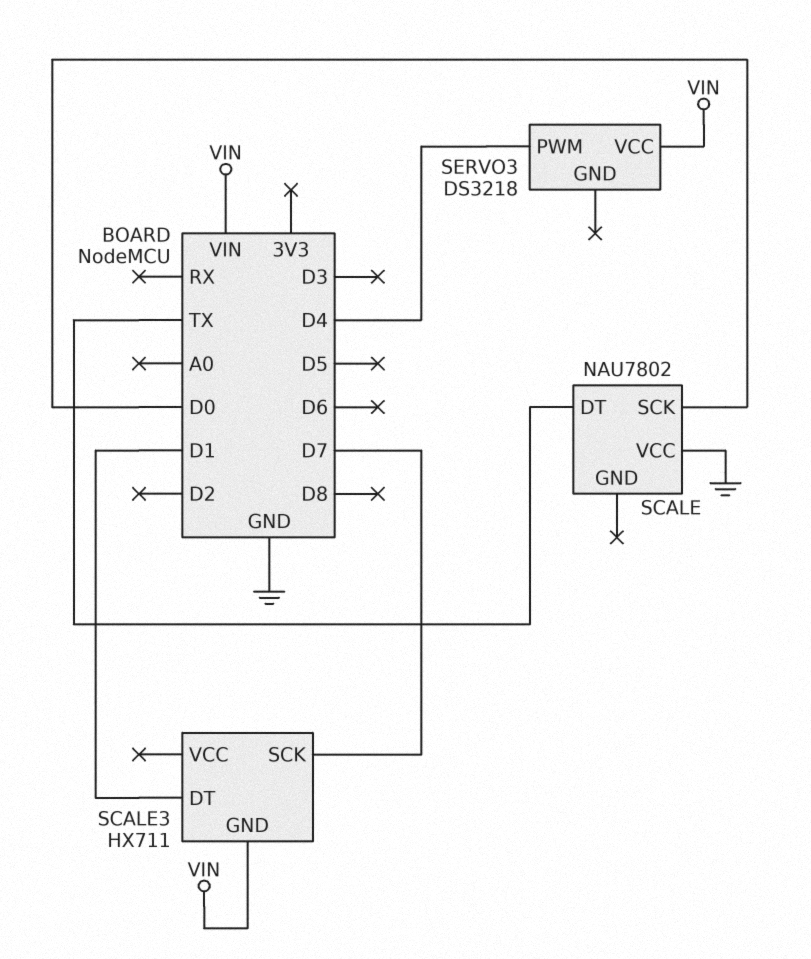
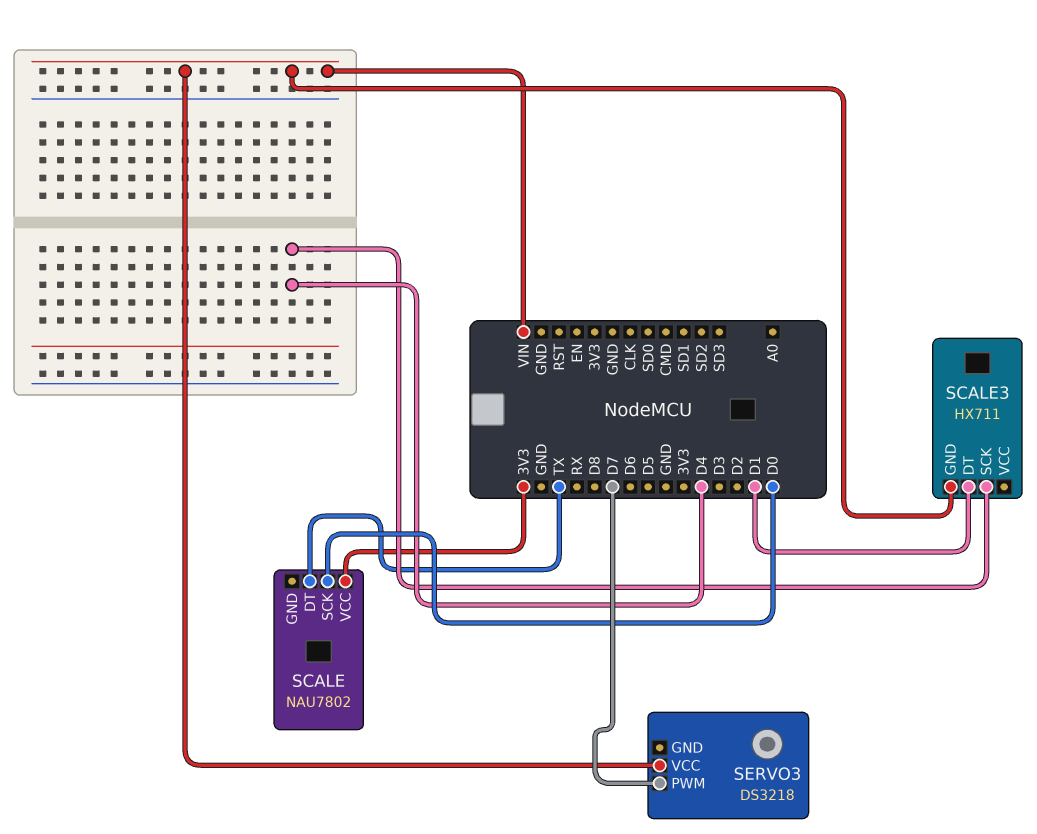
SCALE pin VCC: GND -> 3V3
SCALE3 pin SCK: D7 -> D4
SERVO3 pin PWM: D4 -> D7

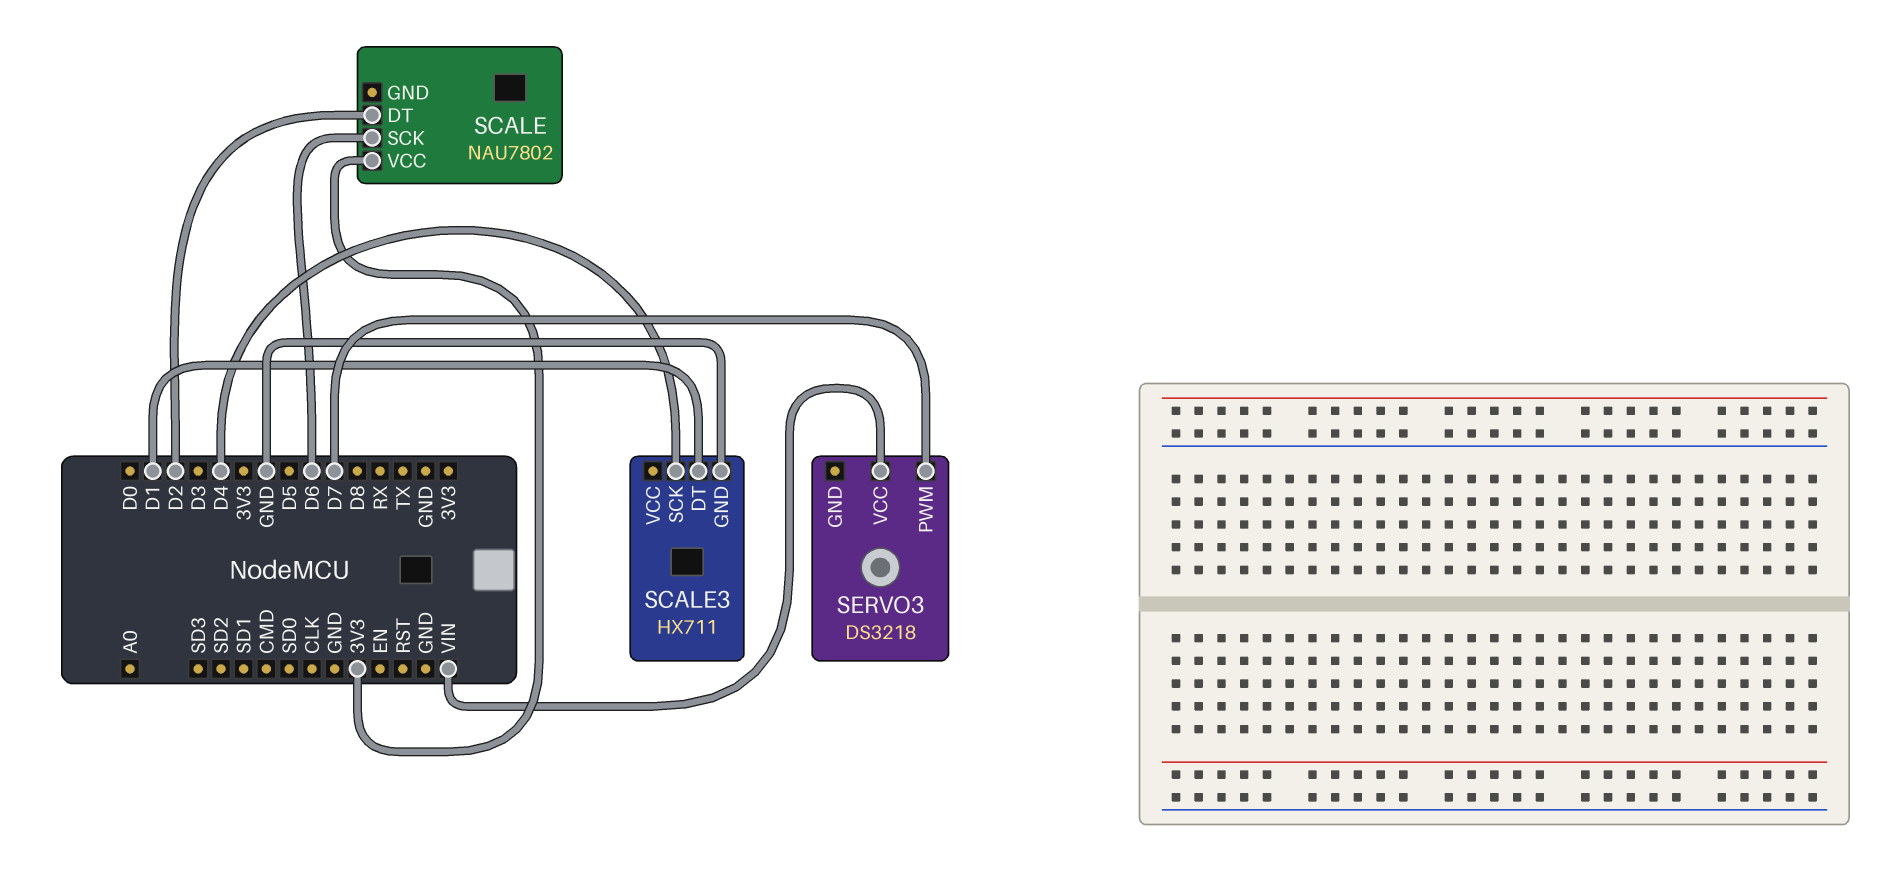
SCALE pin DT: TX -> D2
SCALE pin SCK: D0 -> D6
SCALE3 pin GND: VIN -> GND

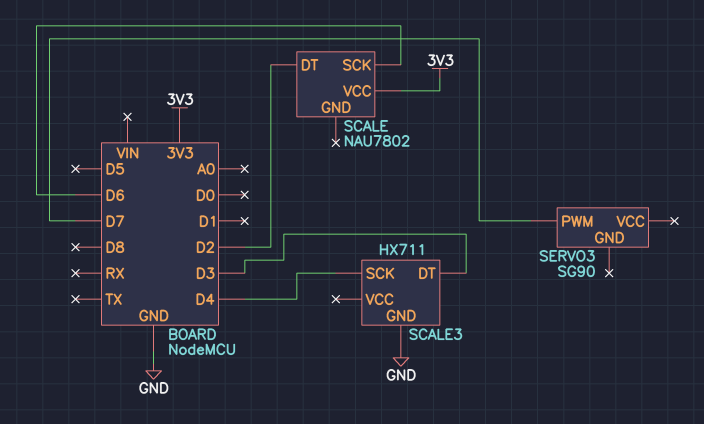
SCALE3 pin DT: D1 -> D3
SERVO3: DS3218 -> SG90
SERVO3 pin VCC: VIN -> none

